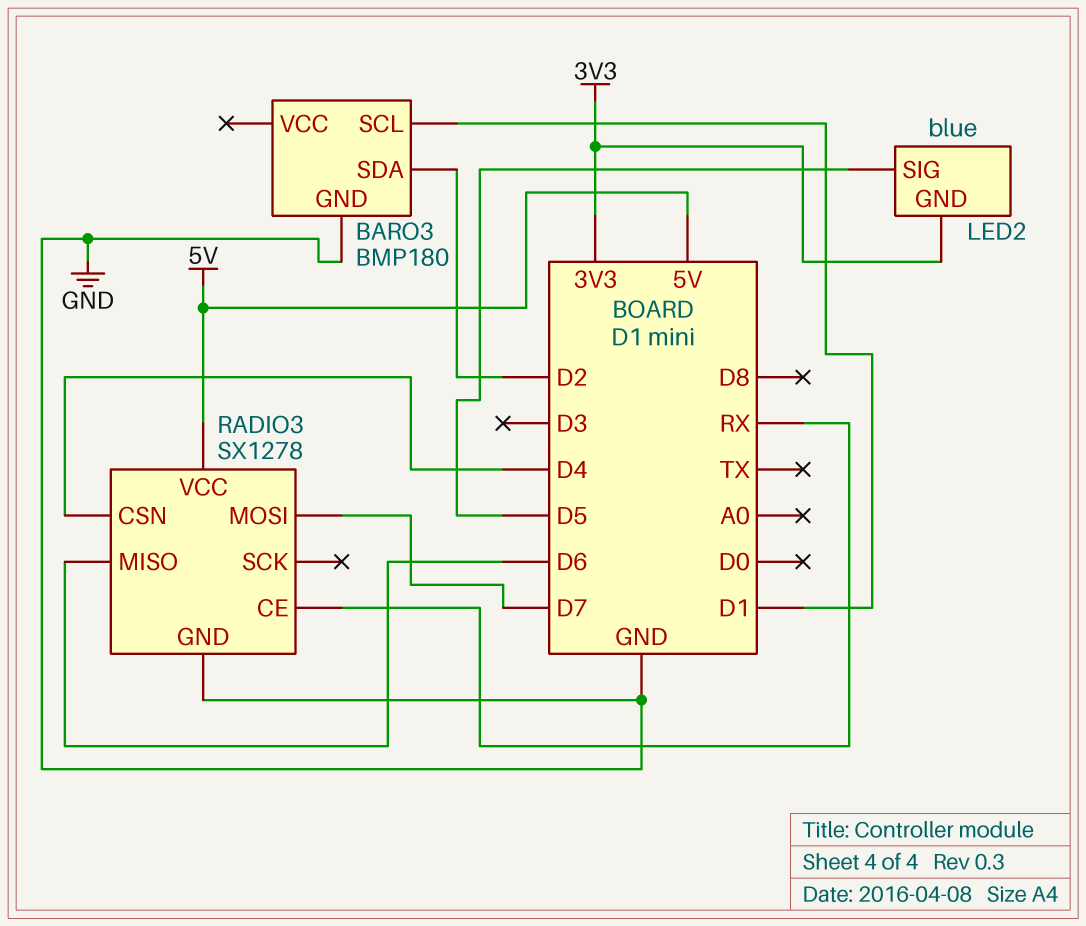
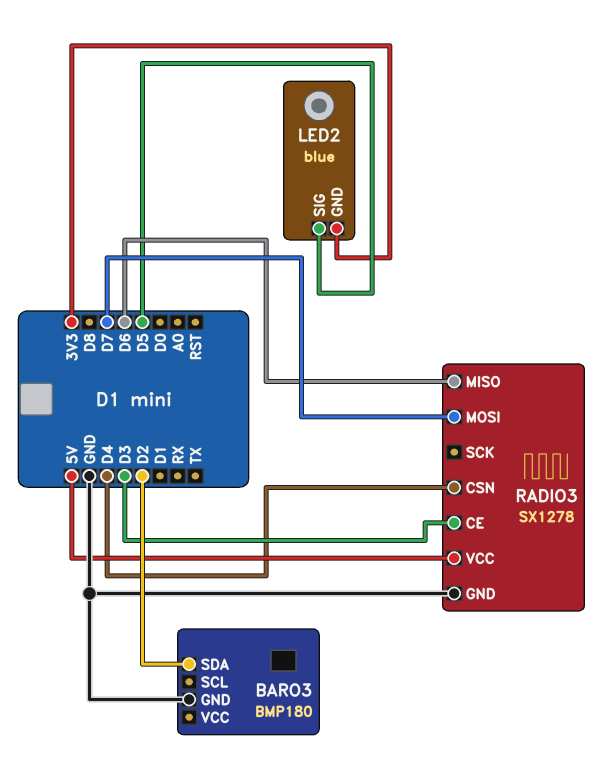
BARO3 pin SCL: D1 -> none
RADIO3 pin CE: RX -> D3

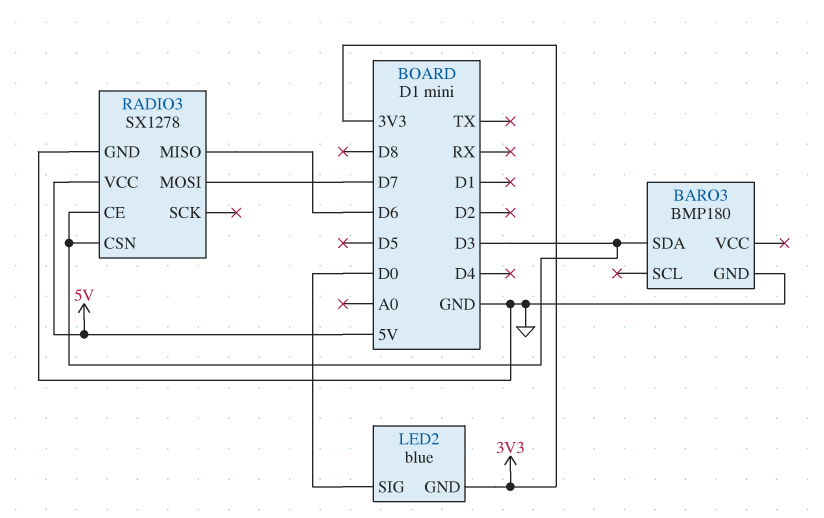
BARO3 pin SDA: D2 -> D3
LED2 pin SIG: D5 -> D0
RADIO3 pin CSN: D4 -> D3

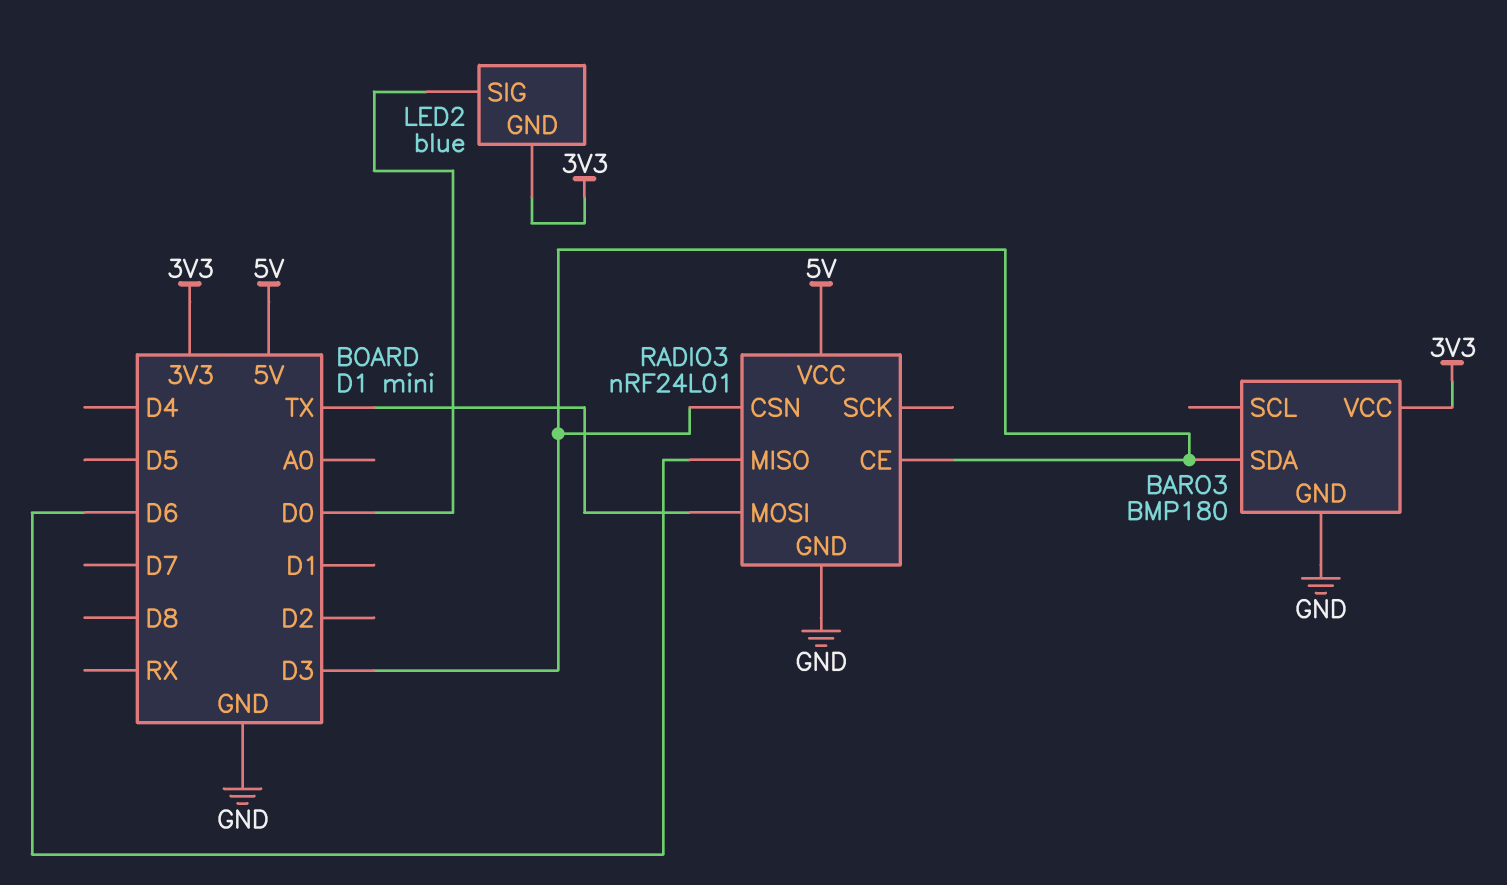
BARO3 pin VCC: none -> 3V3
RADIO3: SX1278 -> nRF24L01
RADIO3 pin MOSI: D7 -> TX

